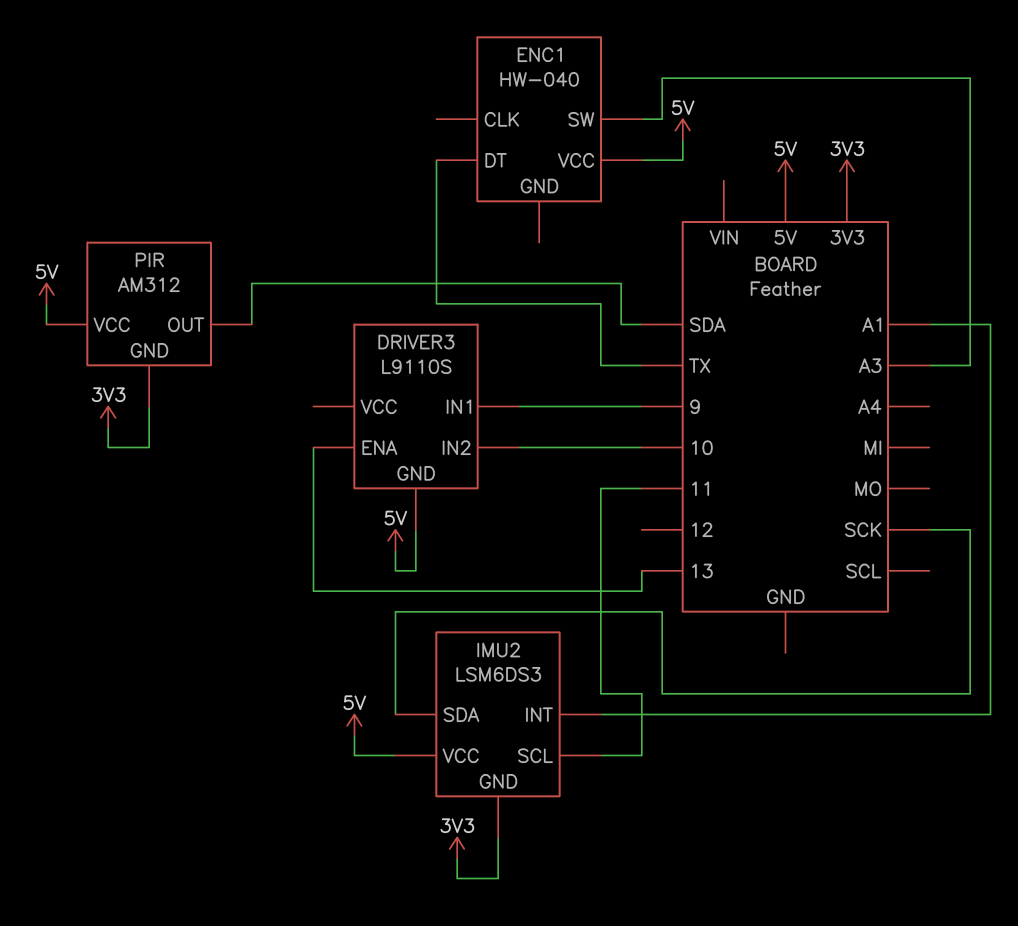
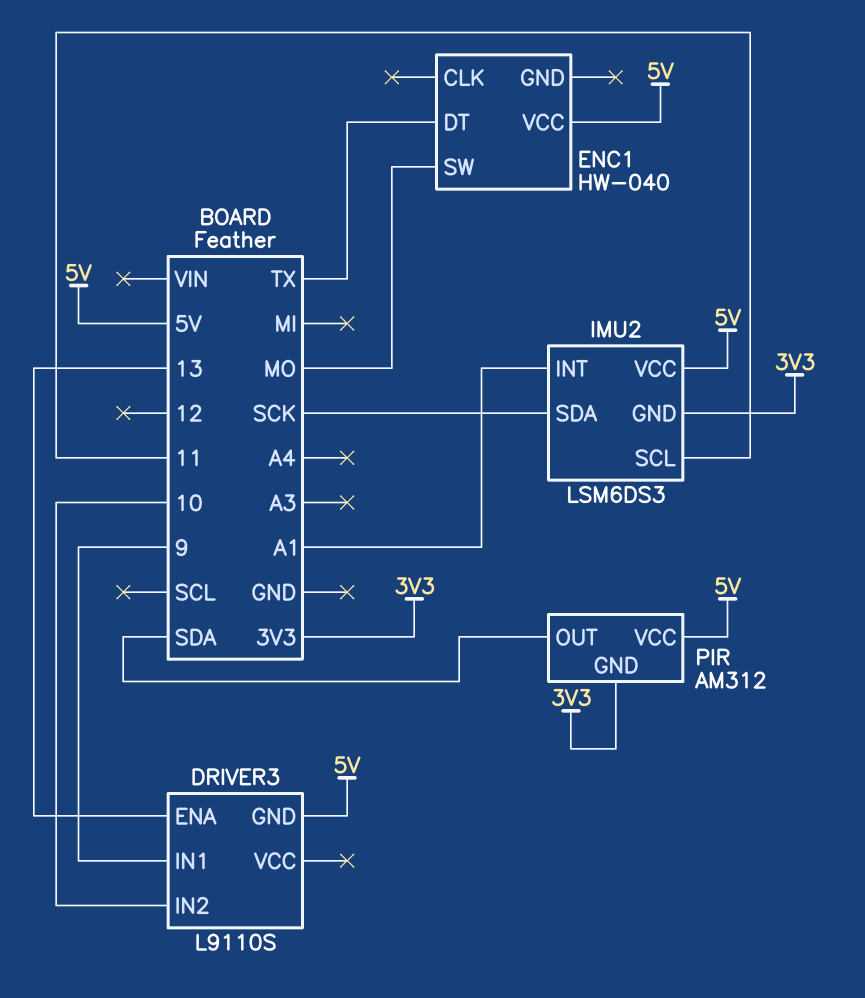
ENC1 pin SW: A3 -> MO

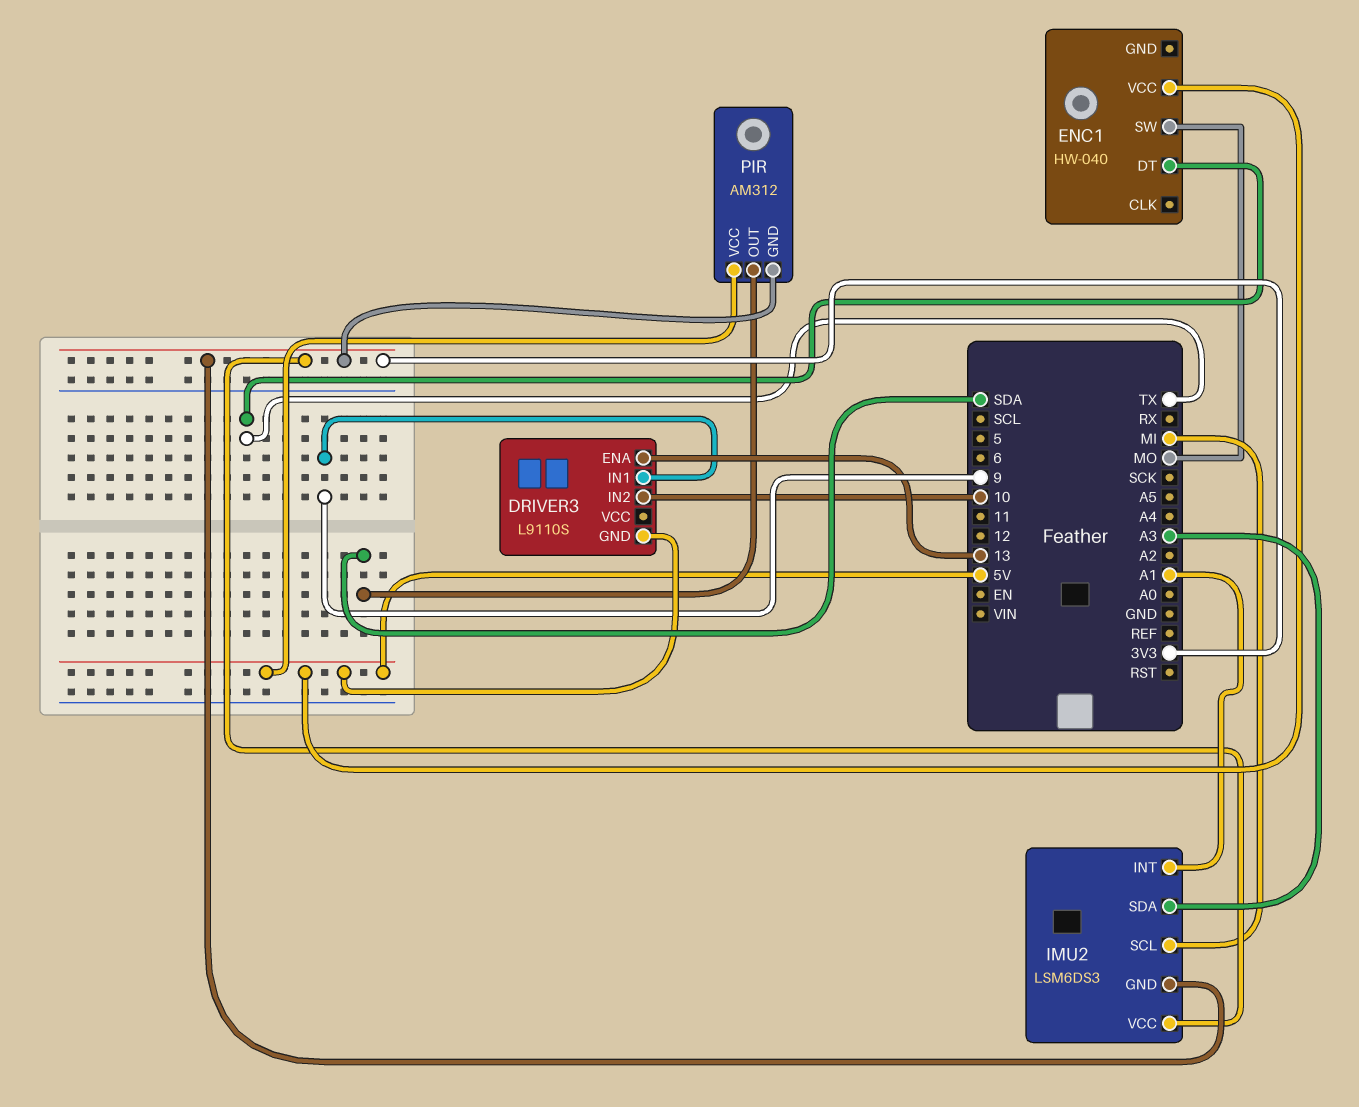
IMU2 pin SCL: 11 -> MI
IMU2 pin SDA: SCK -> A3
IMU2 pin VCC: 5V -> 3V3

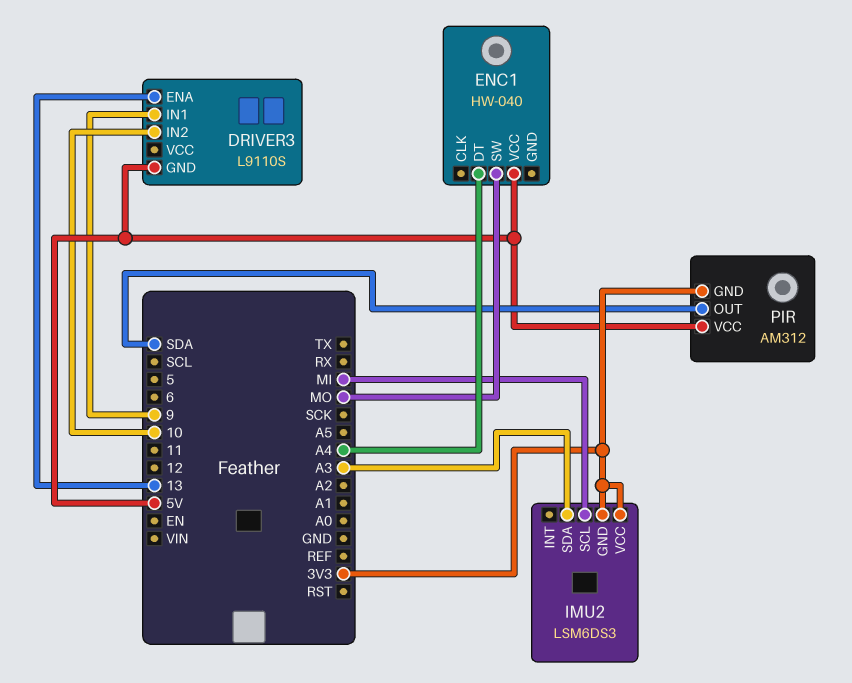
ENC1 pin DT: TX -> A4
IMU2 pin INT: A1 -> none

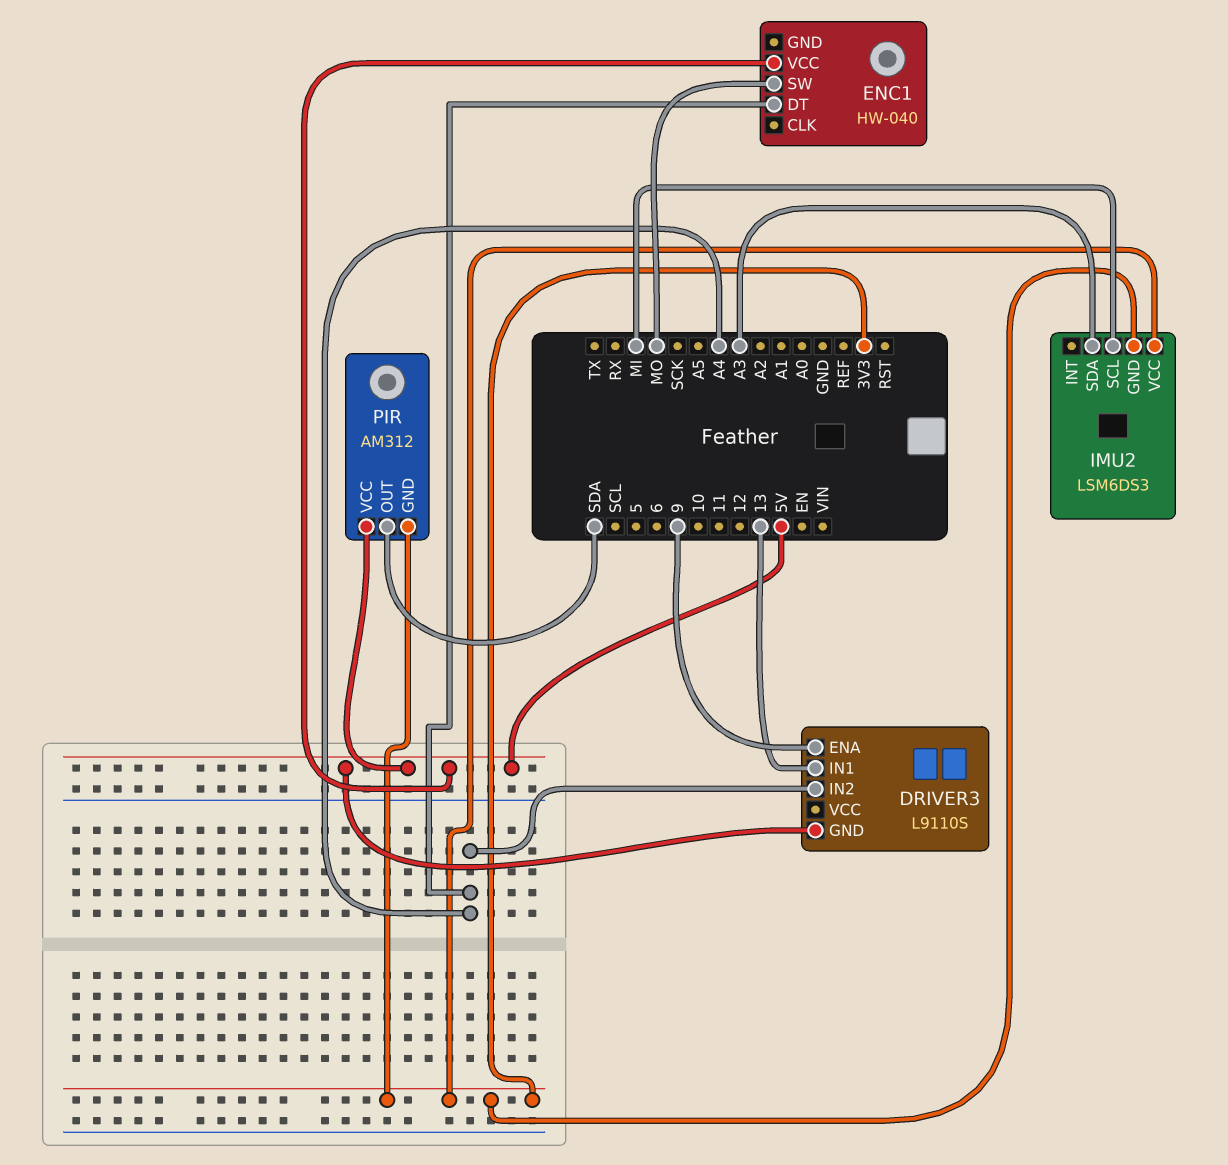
DRIVER3 pin ENA: 13 -> 9
DRIVER3 pin IN1: 9 -> 13
DRIVER3 pin IN2: 10 -> A4

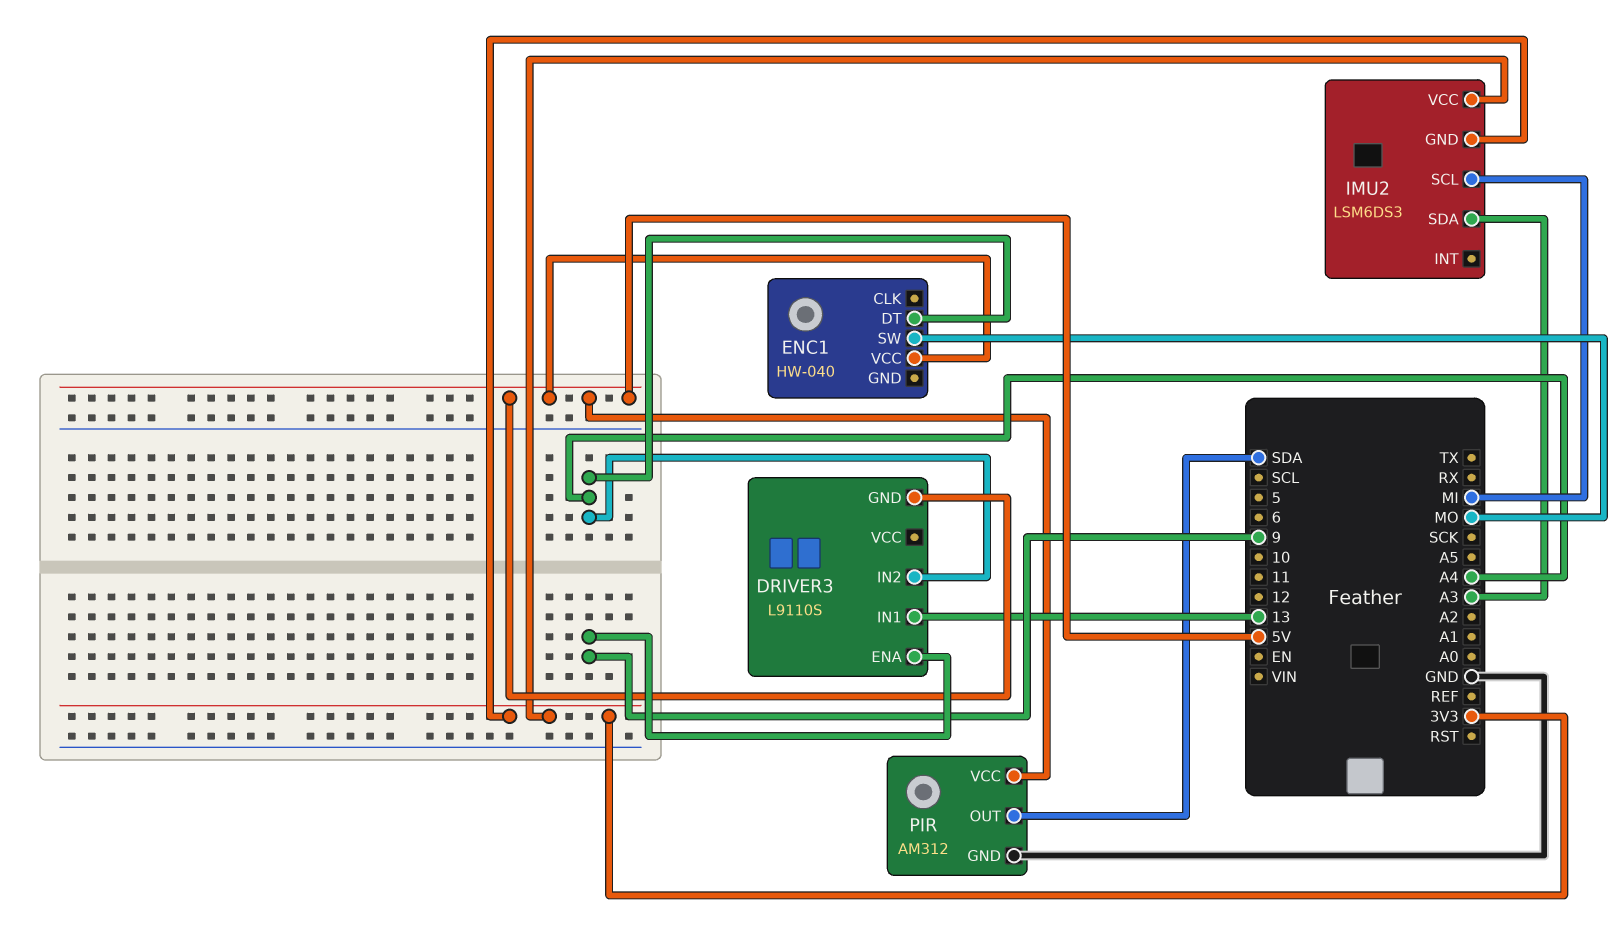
PIR pin GND: 3V3 -> GND

